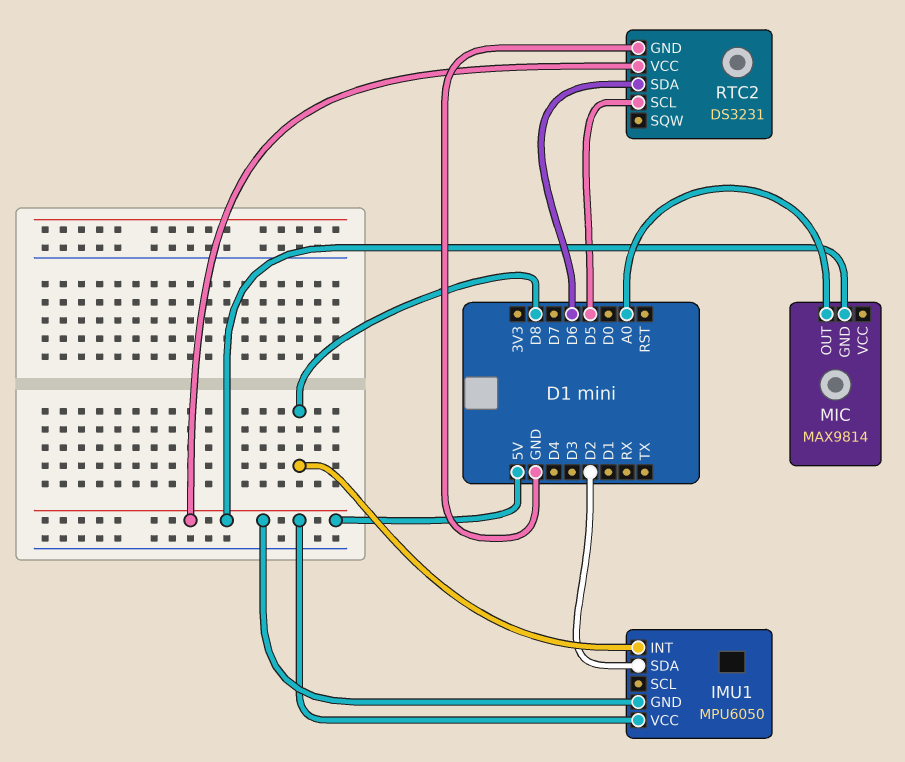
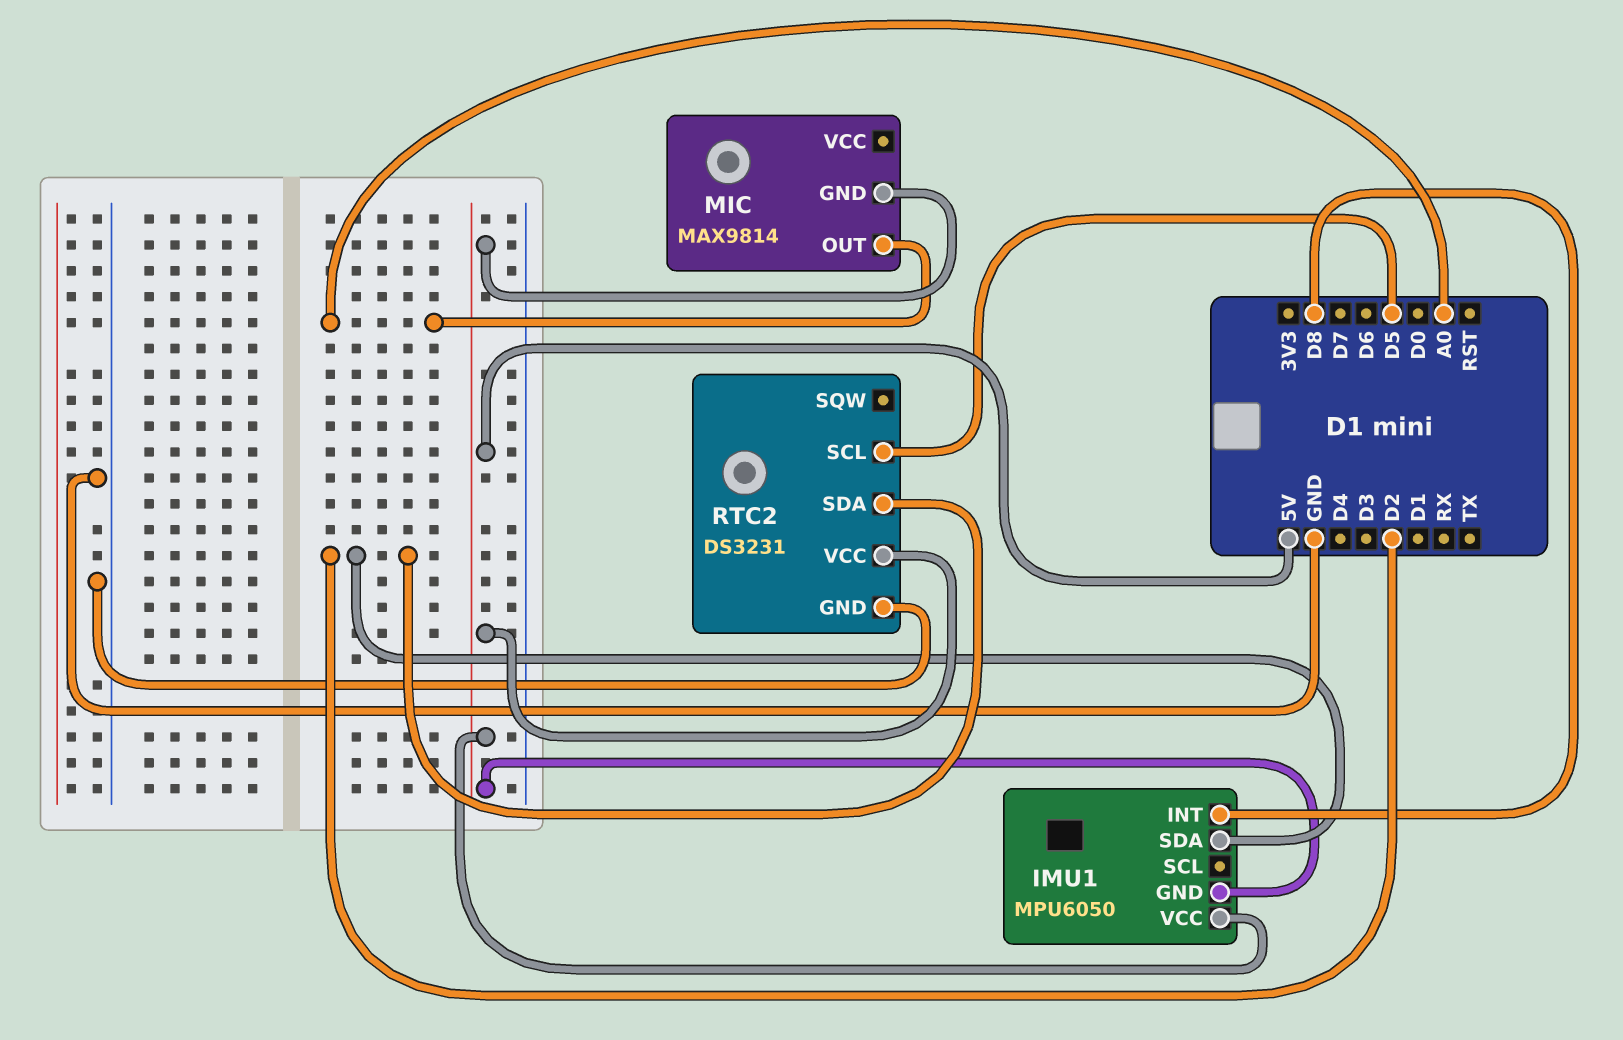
RTC2 pin SDA: D6 -> D2

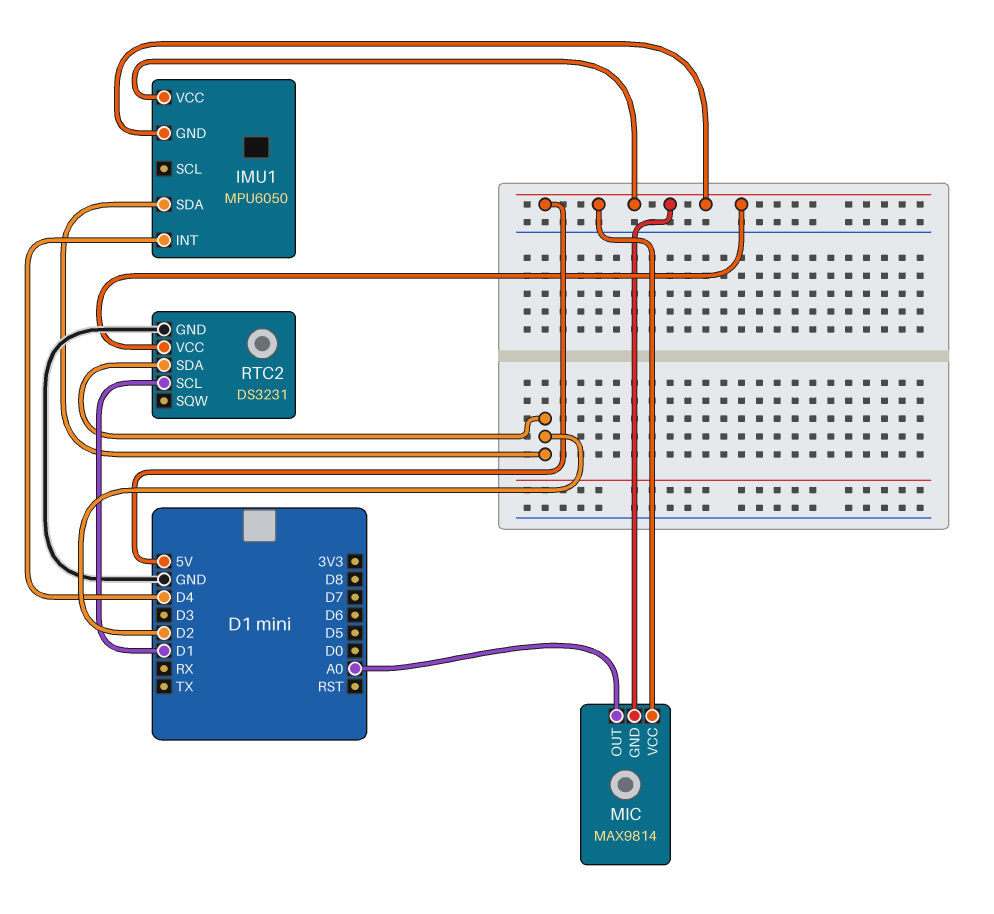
IMU1 pin INT: D8 -> D4
MIC pin VCC: none -> 5V
RTC2 pin SCL: D5 -> D1

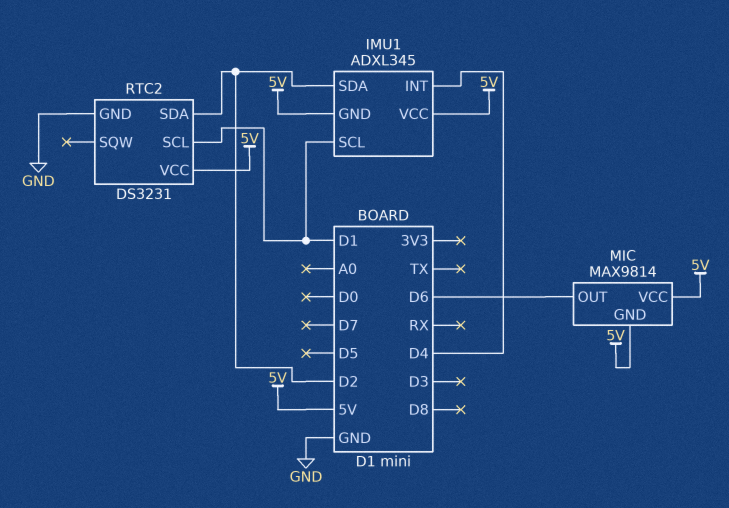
IMU1: MPU6050 -> ADXL345
IMU1 pin SCL: none -> D1
MIC pin OUT: A0 -> D6

